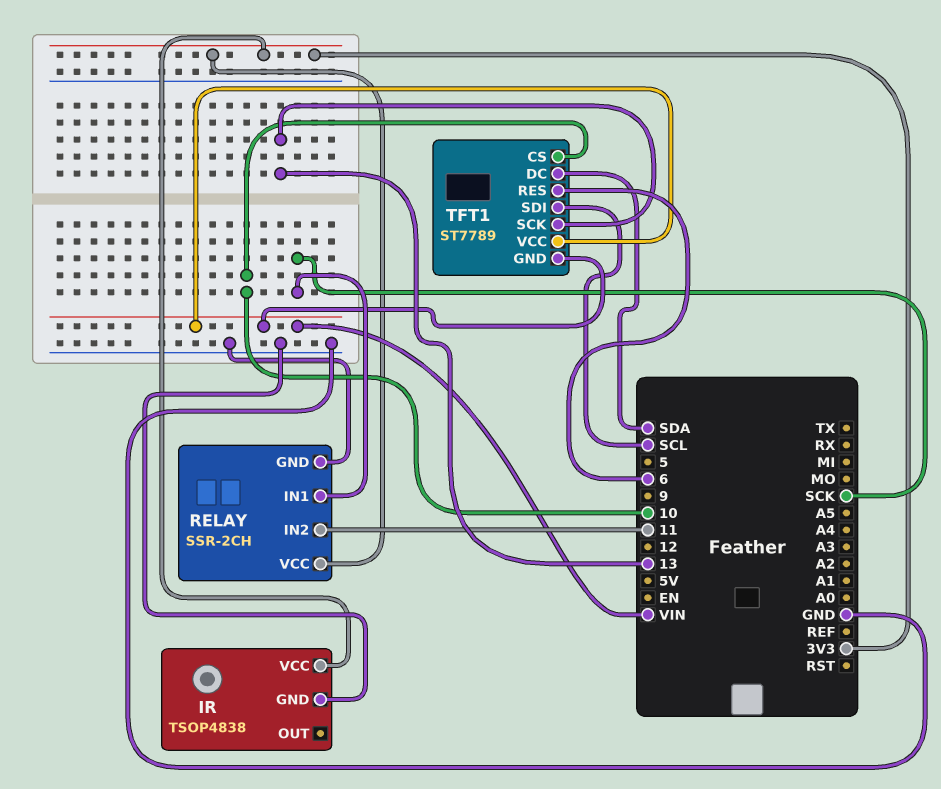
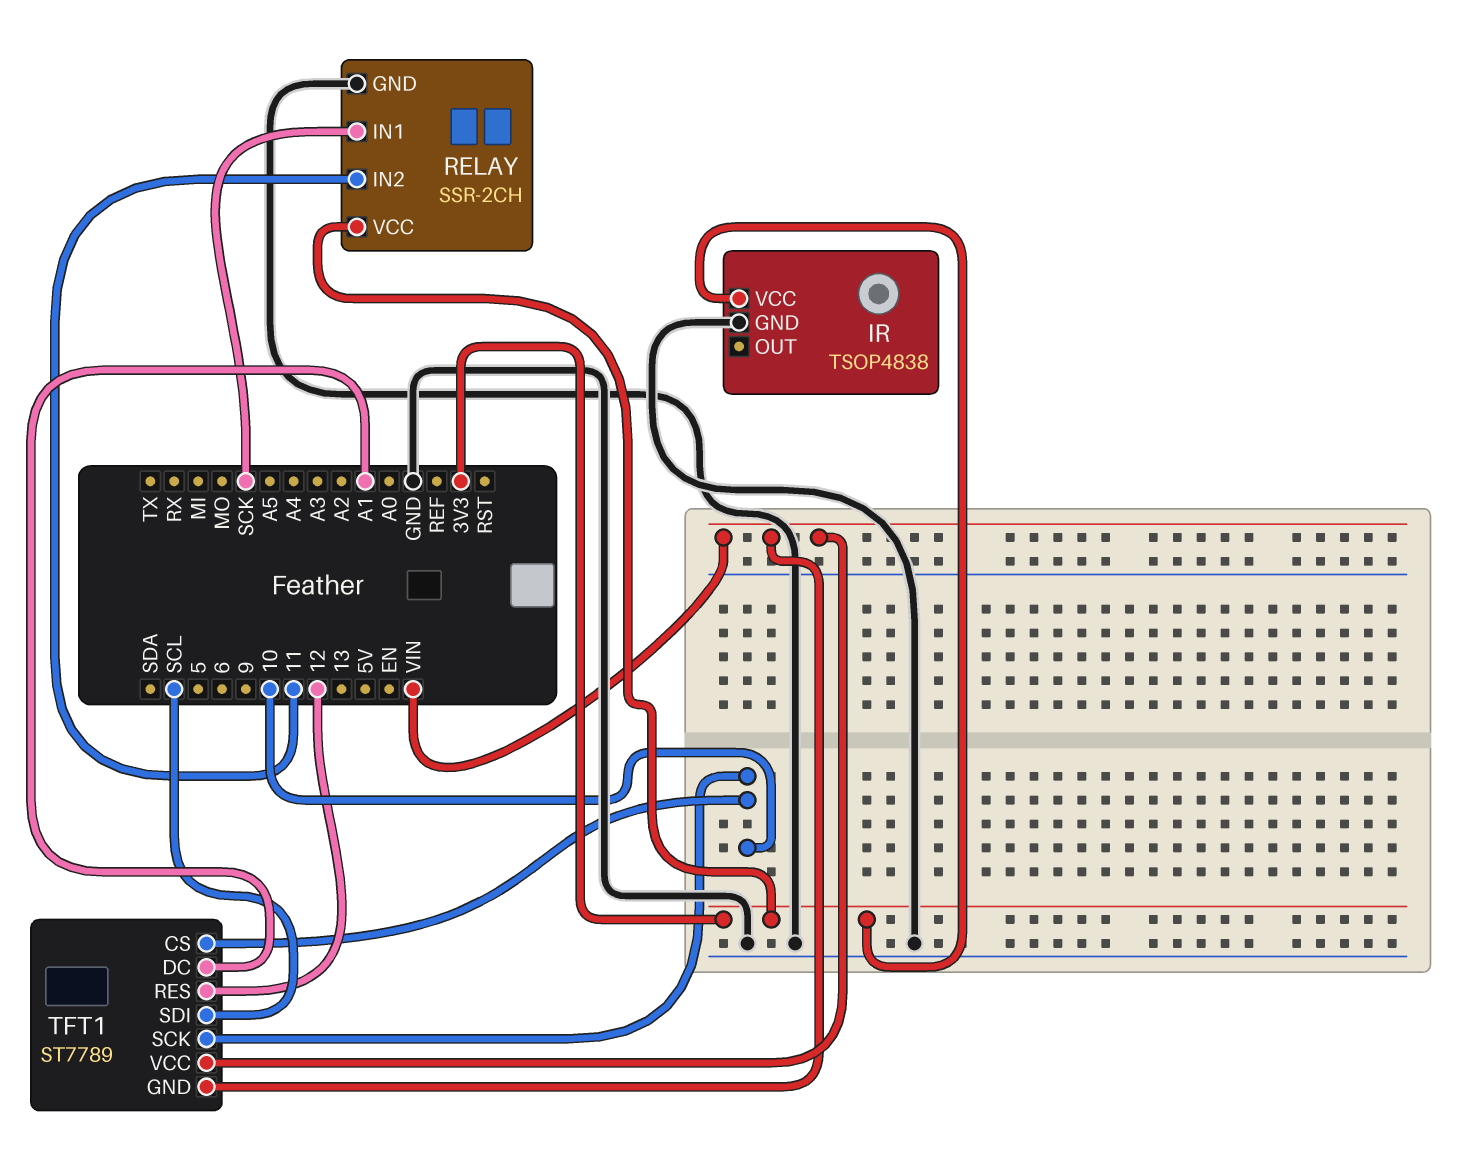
TFT1 pin DC: SDA -> A1
TFT1 pin RES: 6 -> 12
TFT1 pin SCK: 13 -> 10

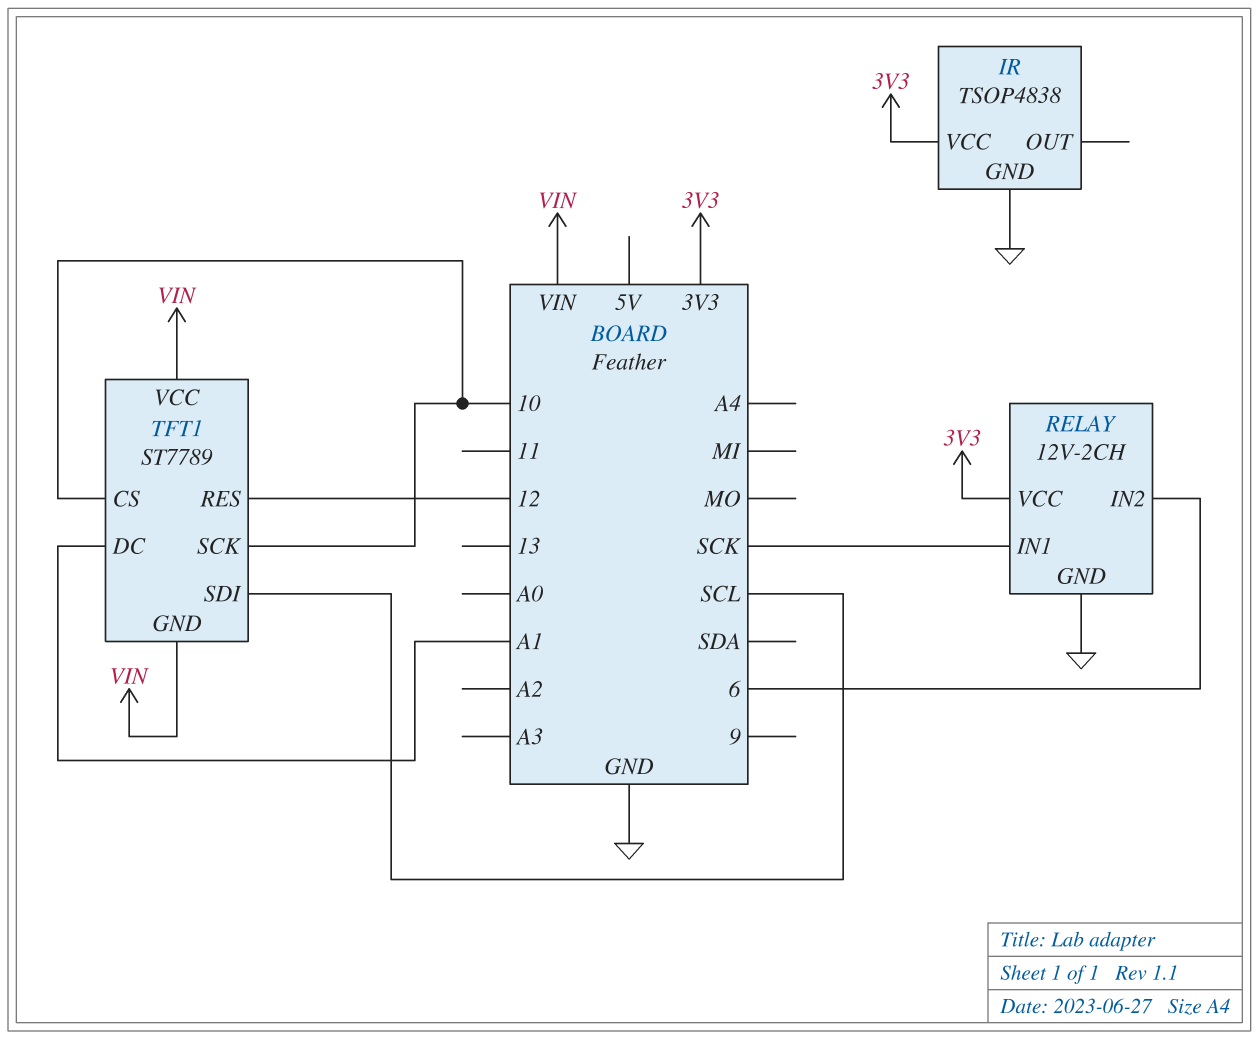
RELAY: SSR-2CH -> 12V-2CH
RELAY pin IN2: 11 -> 6

